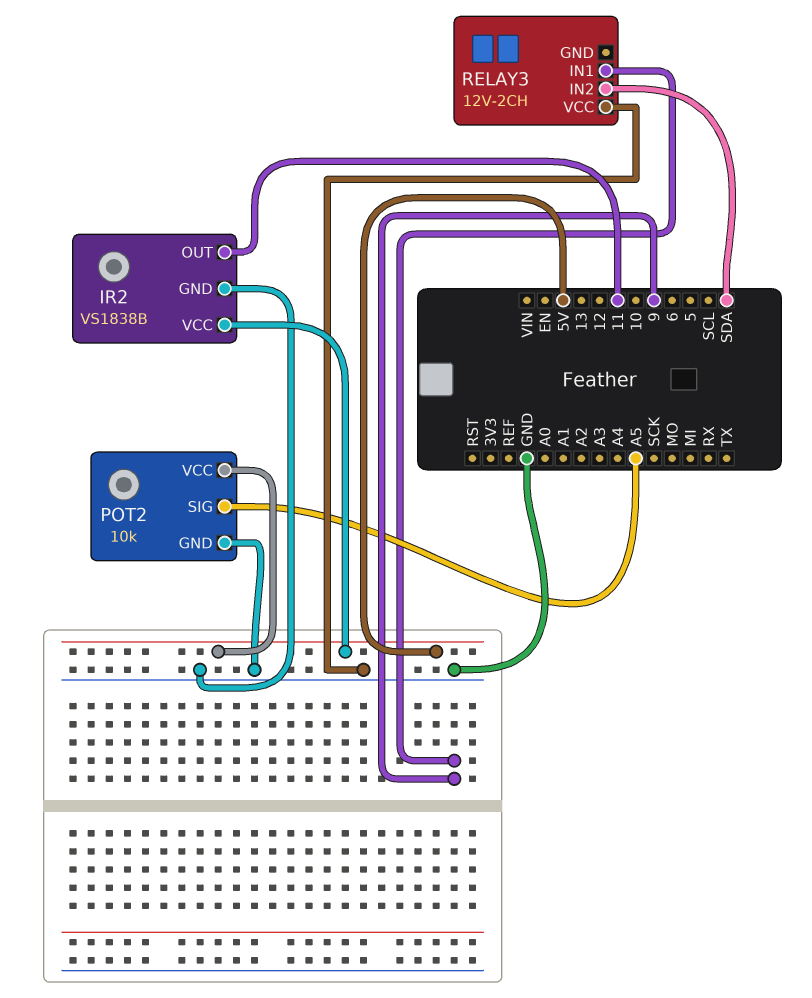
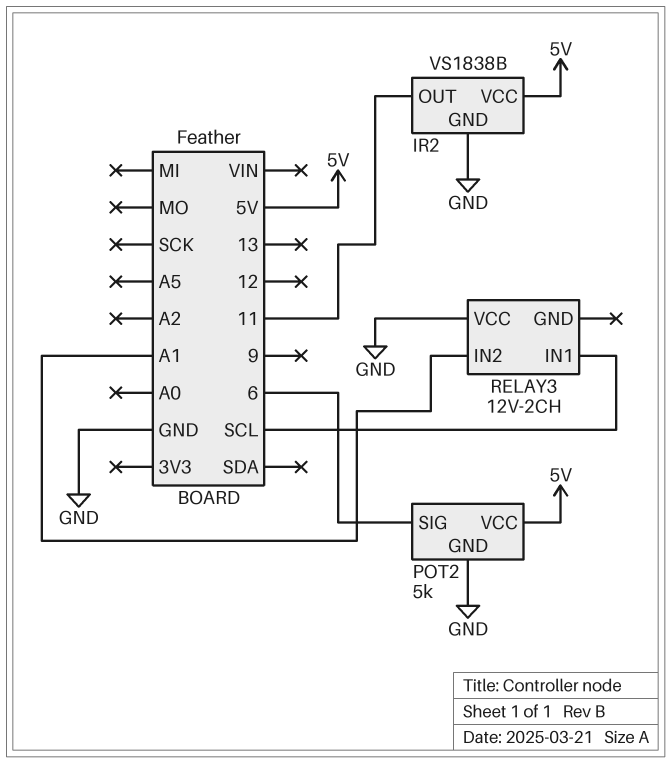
POT2: 10k -> 5k
POT2 pin SIG: A5 -> 6
RELAY3 pin IN1: 9 -> SCL
RELAY3 pin IN2: SDA -> A1

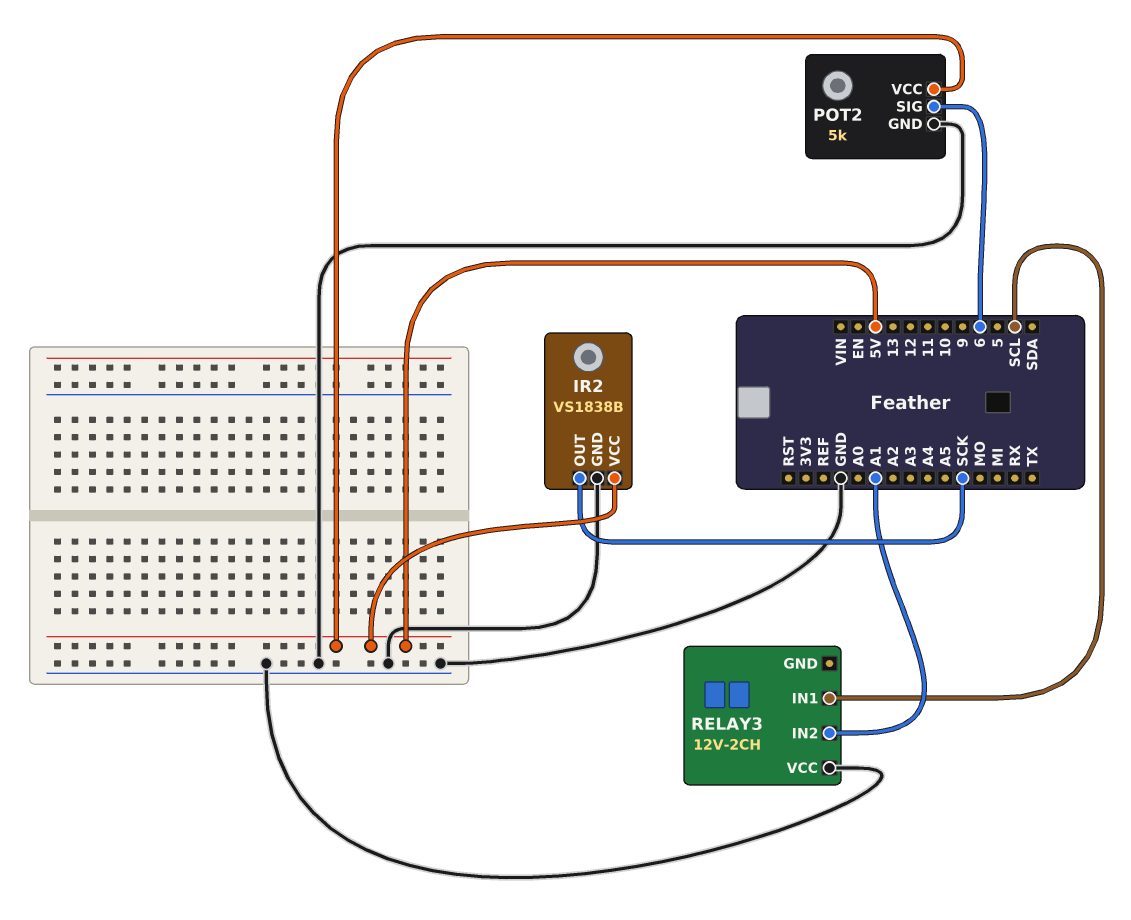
IR2 pin OUT: 11 -> SCK

